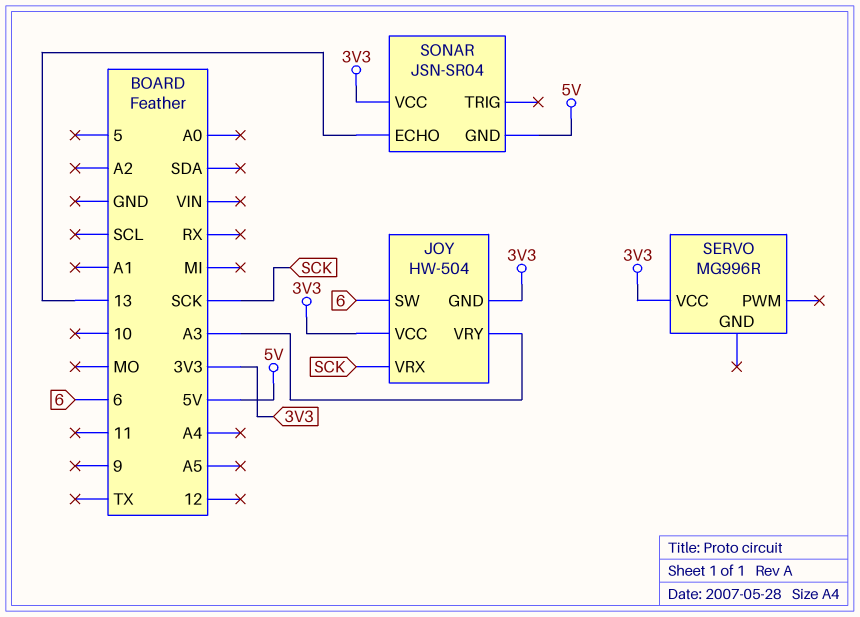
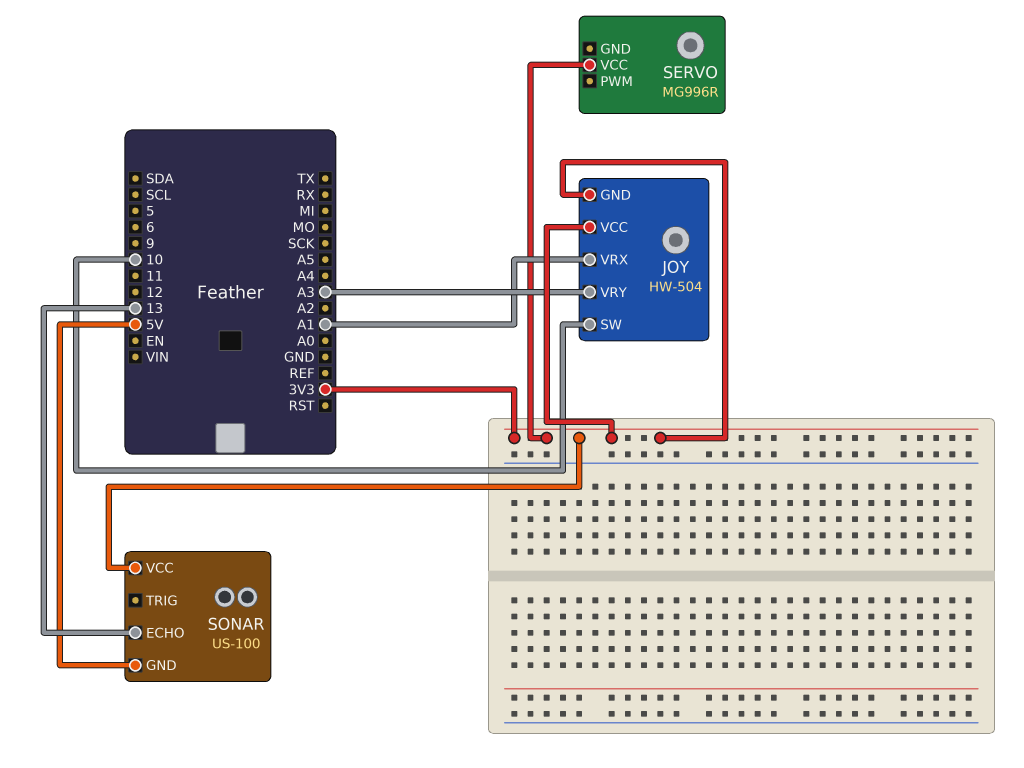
JOY pin SW: 6 -> 10
JOY pin VRX: SCK -> A1
SONAR: JSN-SR04 -> US-100

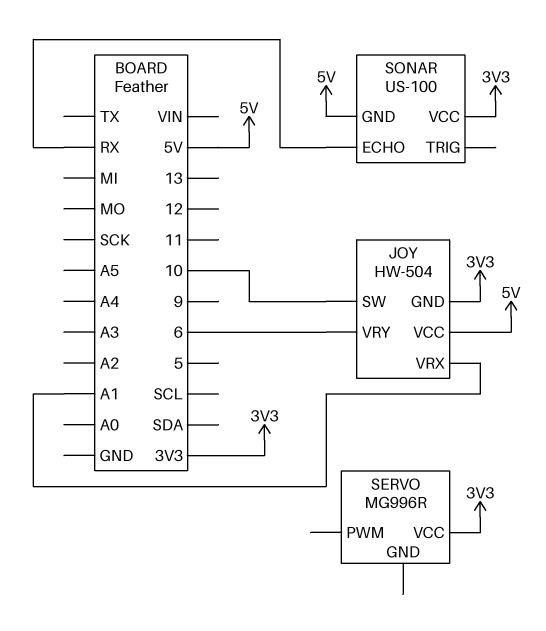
JOY pin VCC: 3V3 -> 5V
JOY pin VRY: A3 -> 6
SONAR pin ECHO: 13 -> RX

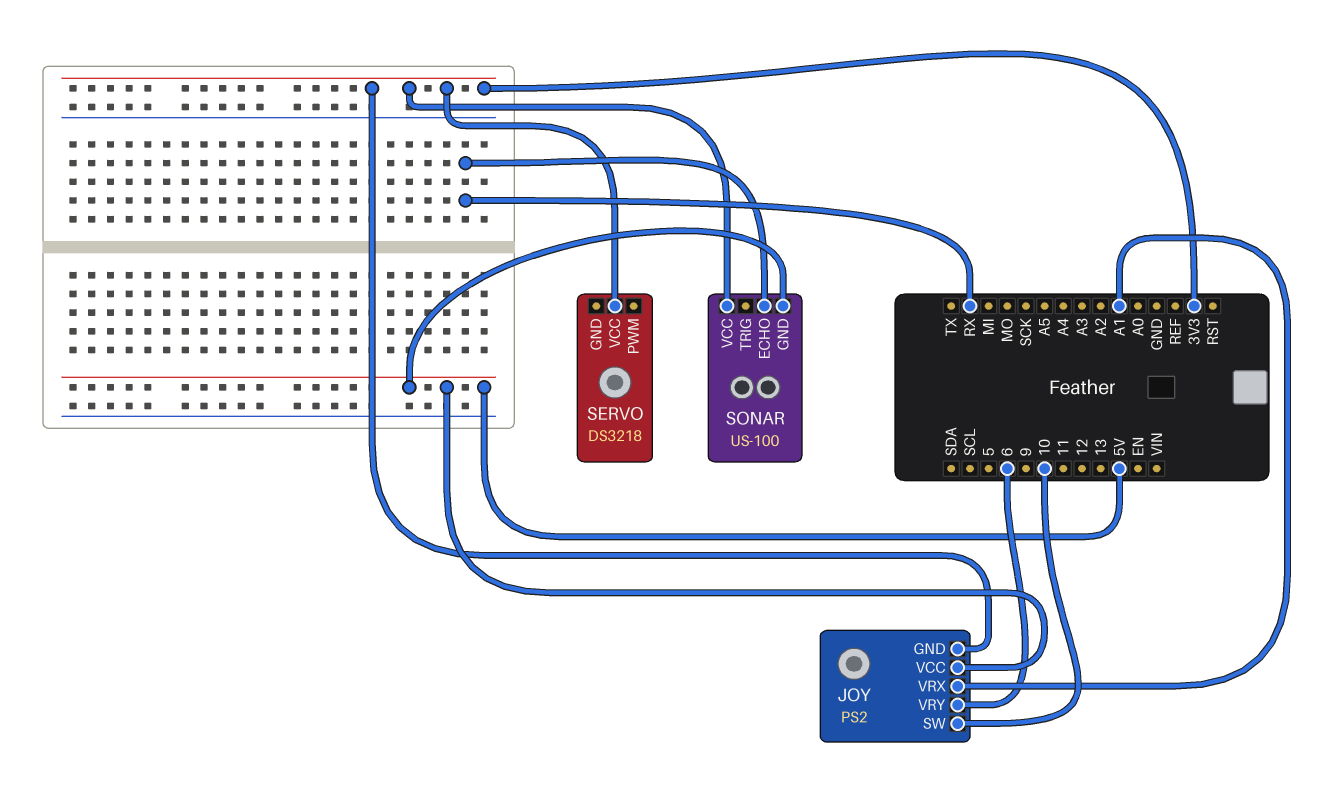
JOY: HW-504 -> PS2
SERVO: MG996R -> DS3218

